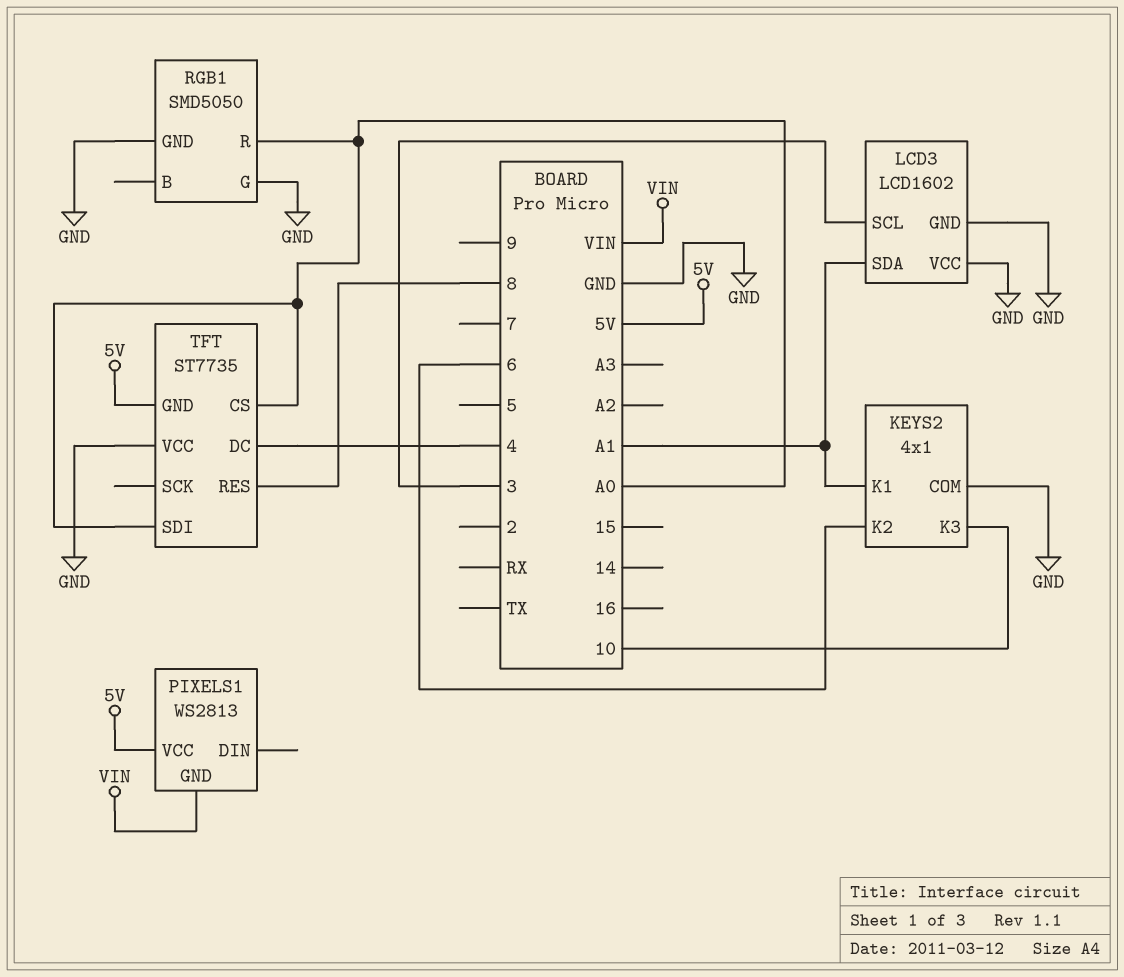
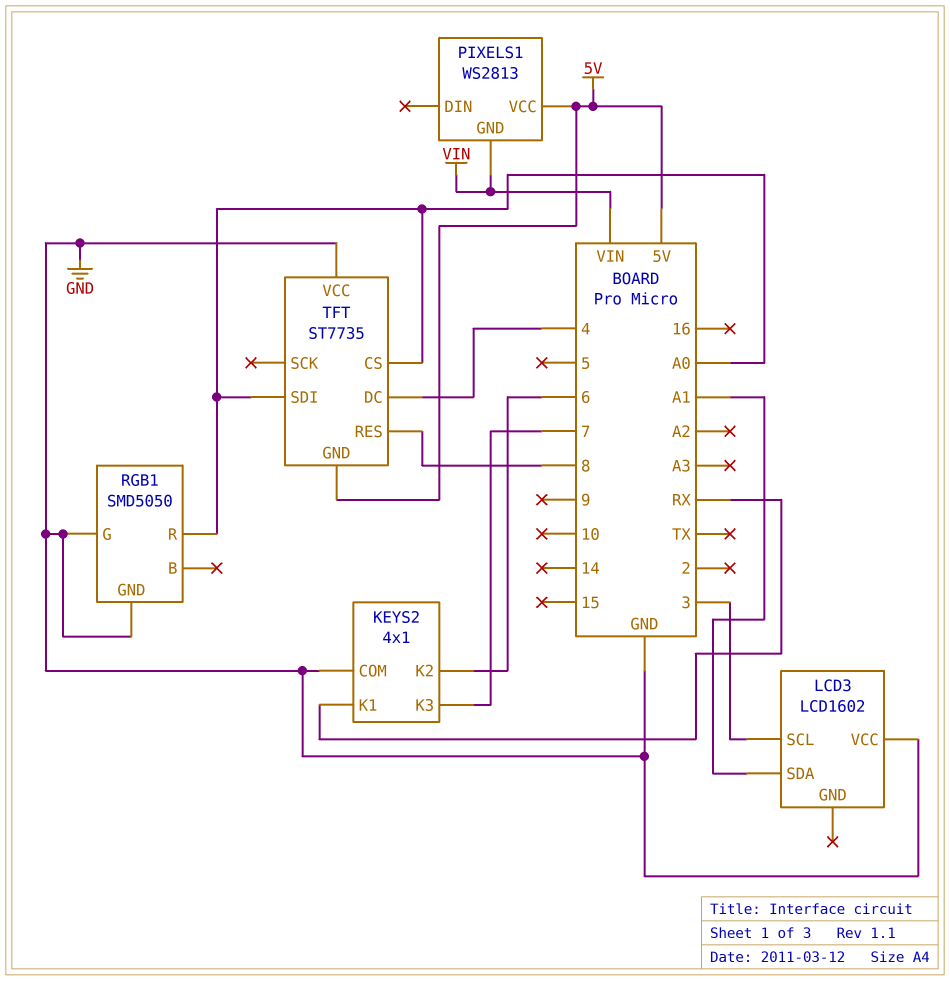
KEYS2 pin K1: A1 -> RX
KEYS2 pin K3: 10 -> 7
LCD3 pin GND: GND -> none

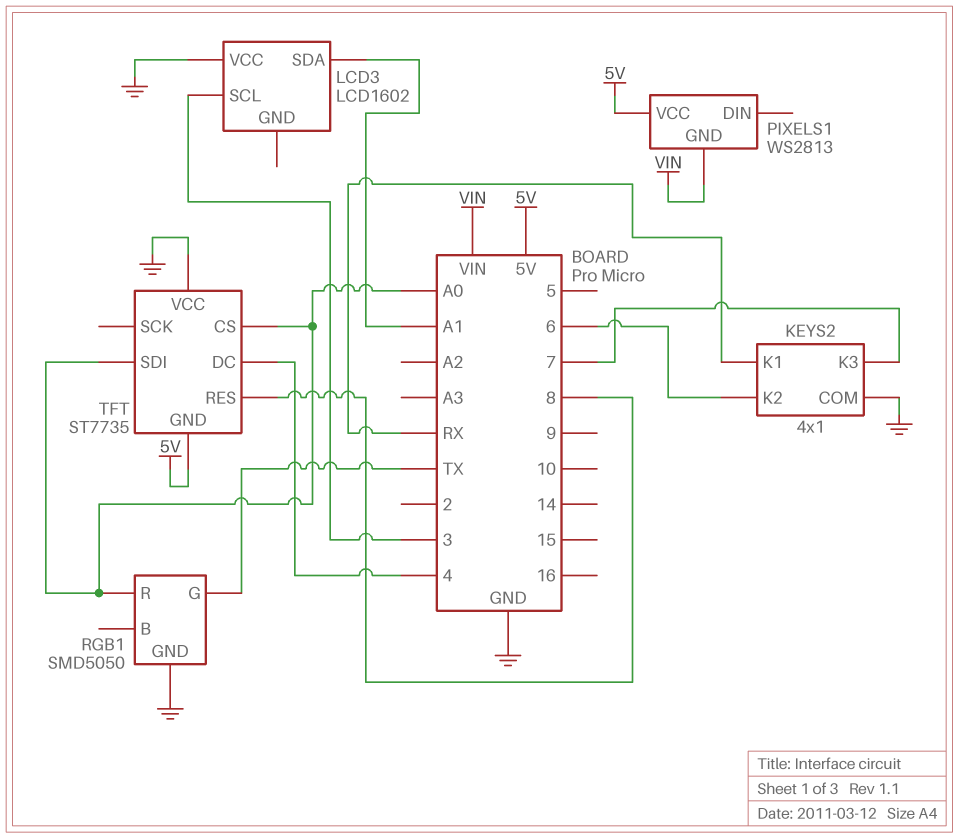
RGB1 pin G: GND -> TX

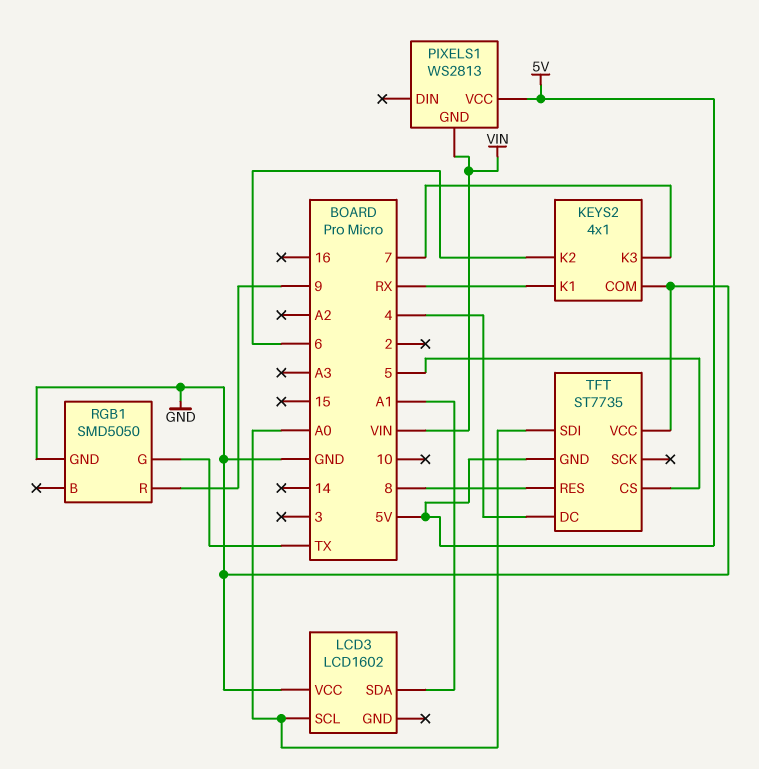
LCD3 pin SCL: 3 -> A0
RGB1 pin R: A0 -> 9
TFT pin CS: A0 -> 5

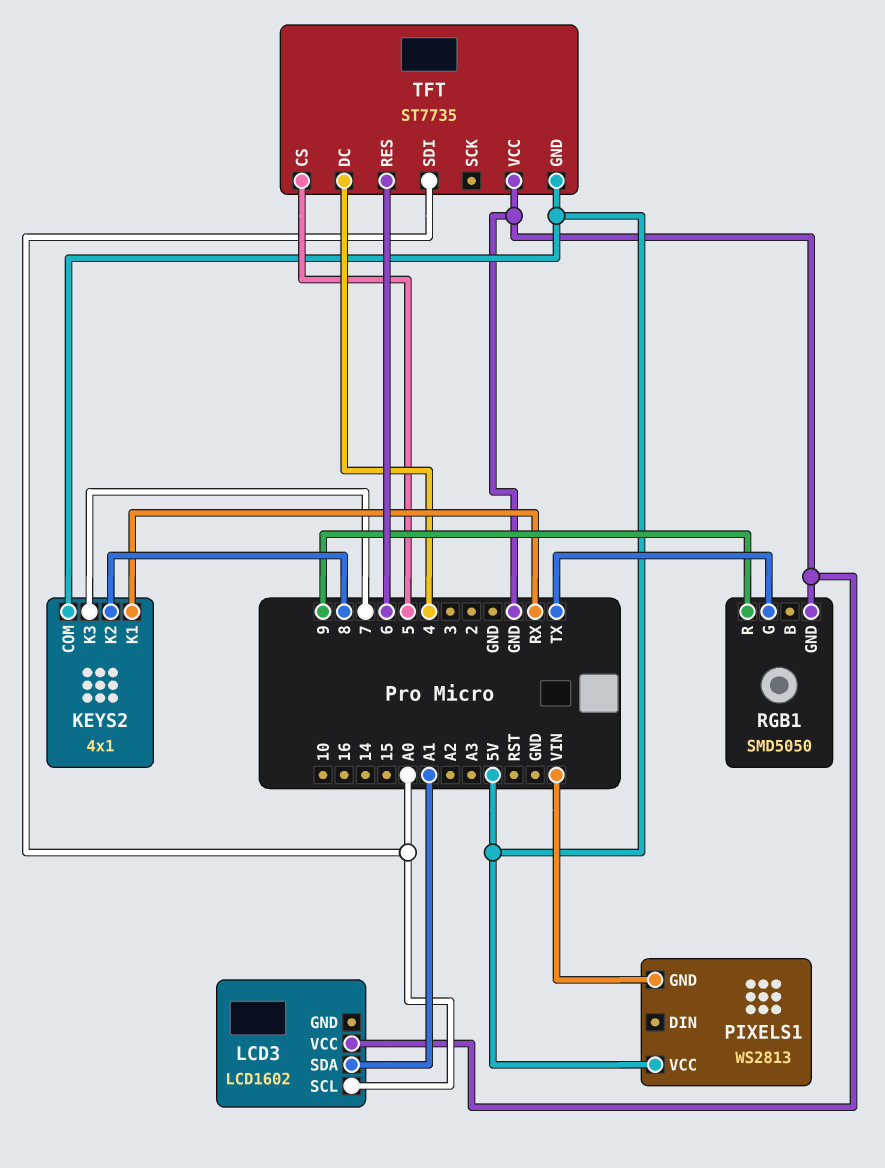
KEYS2 pin COM: GND -> 5V
KEYS2 pin K2: 6 -> 8
TFT pin RES: 8 -> 6

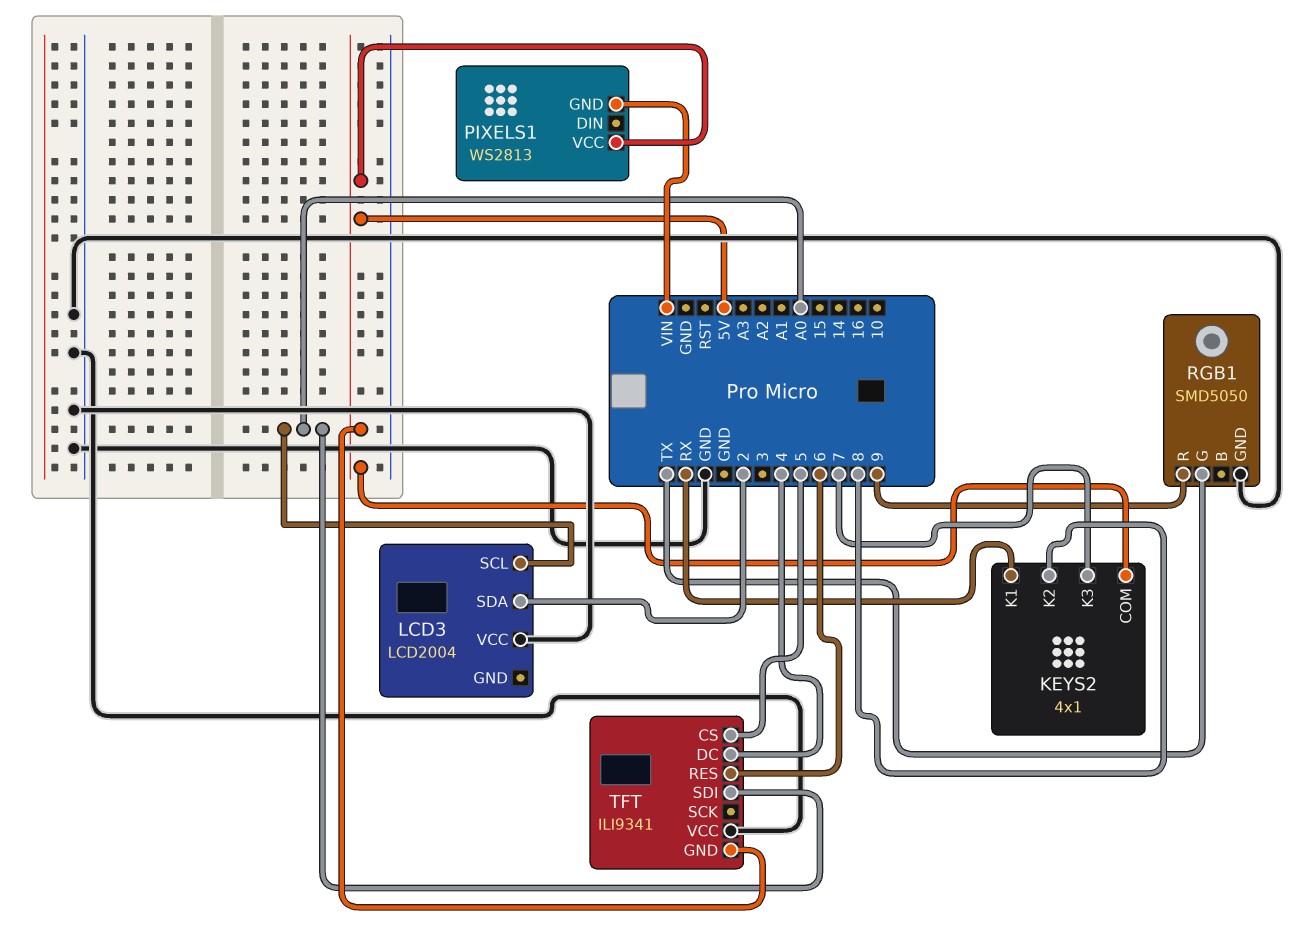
LCD3: LCD1602 -> LCD2004
LCD3 pin SDA: A1 -> 2
TFT: ST7735 -> ILI9341

